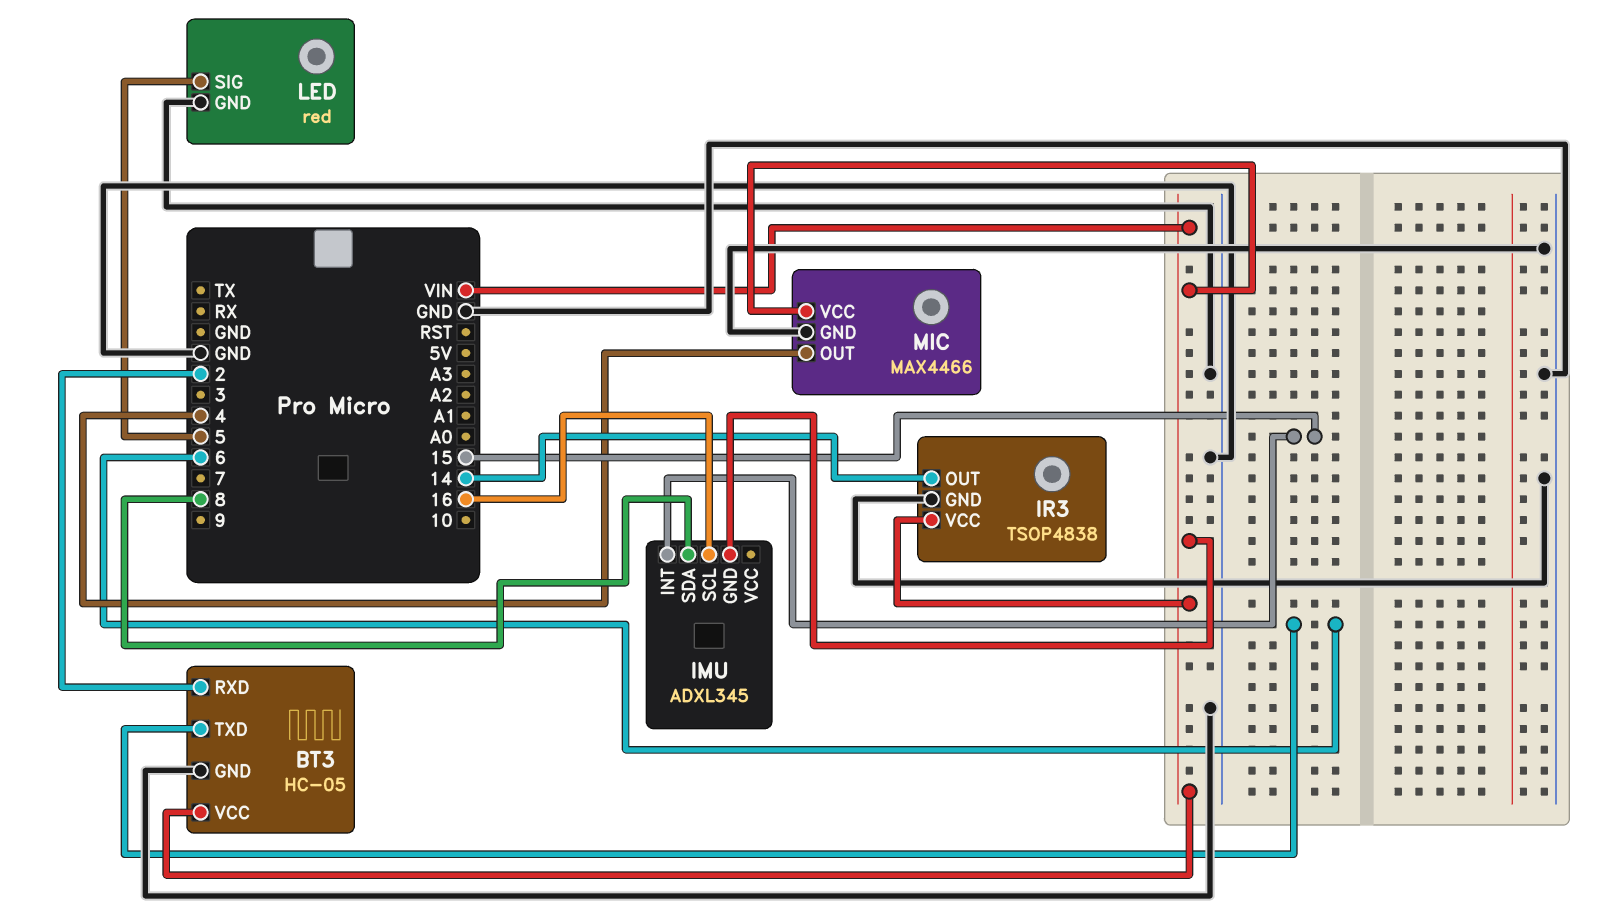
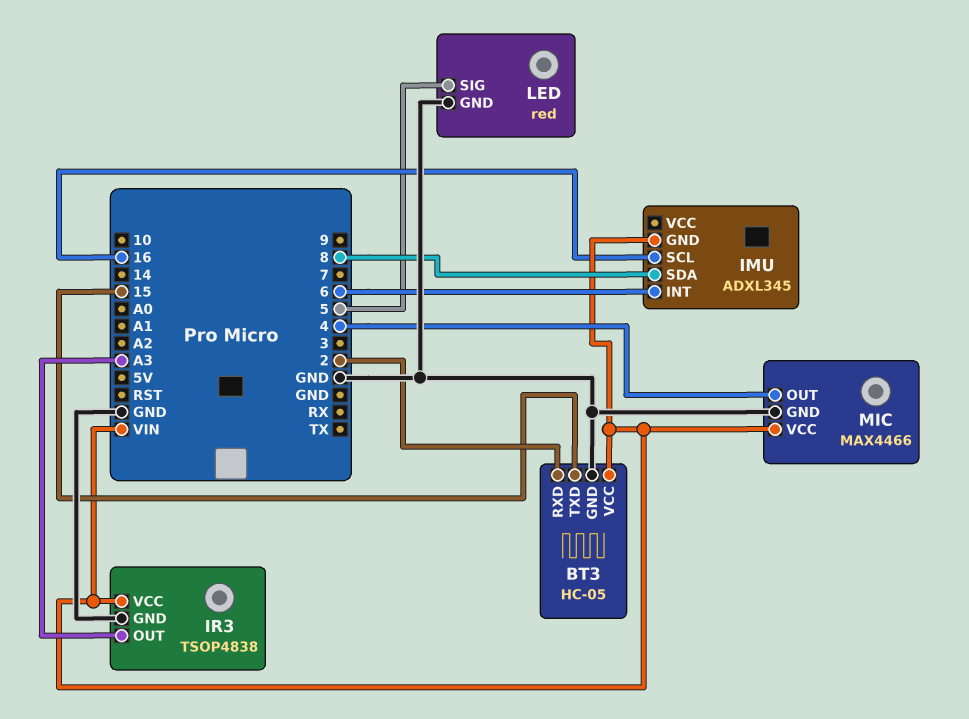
BT3 pin TXD: 6 -> 15
IMU pin INT: 15 -> 6
IR3 pin OUT: 14 -> A3

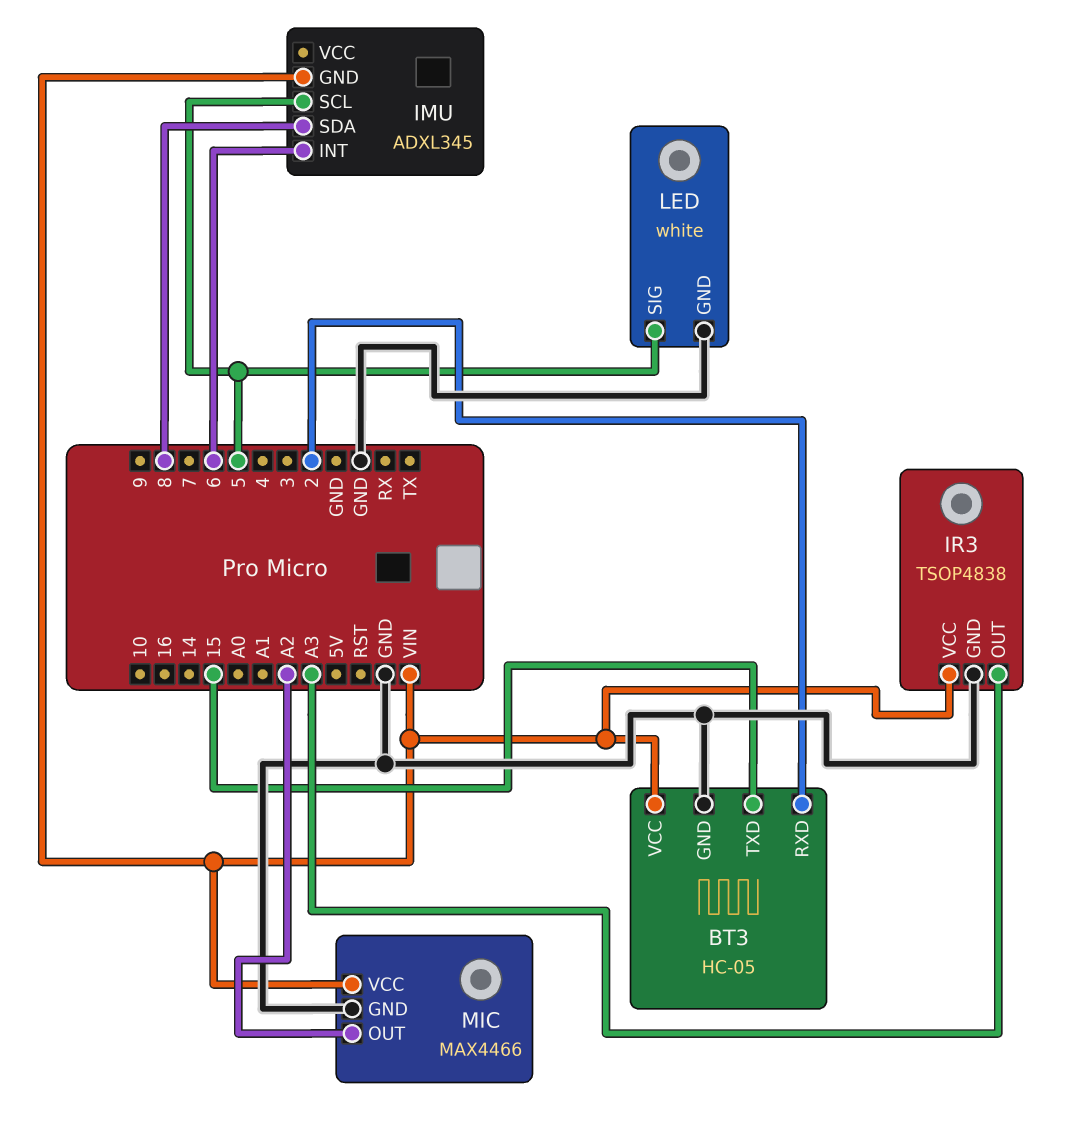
IMU pin SCL: 16 -> 5
LED: red -> white
MIC pin OUT: 4 -> A2

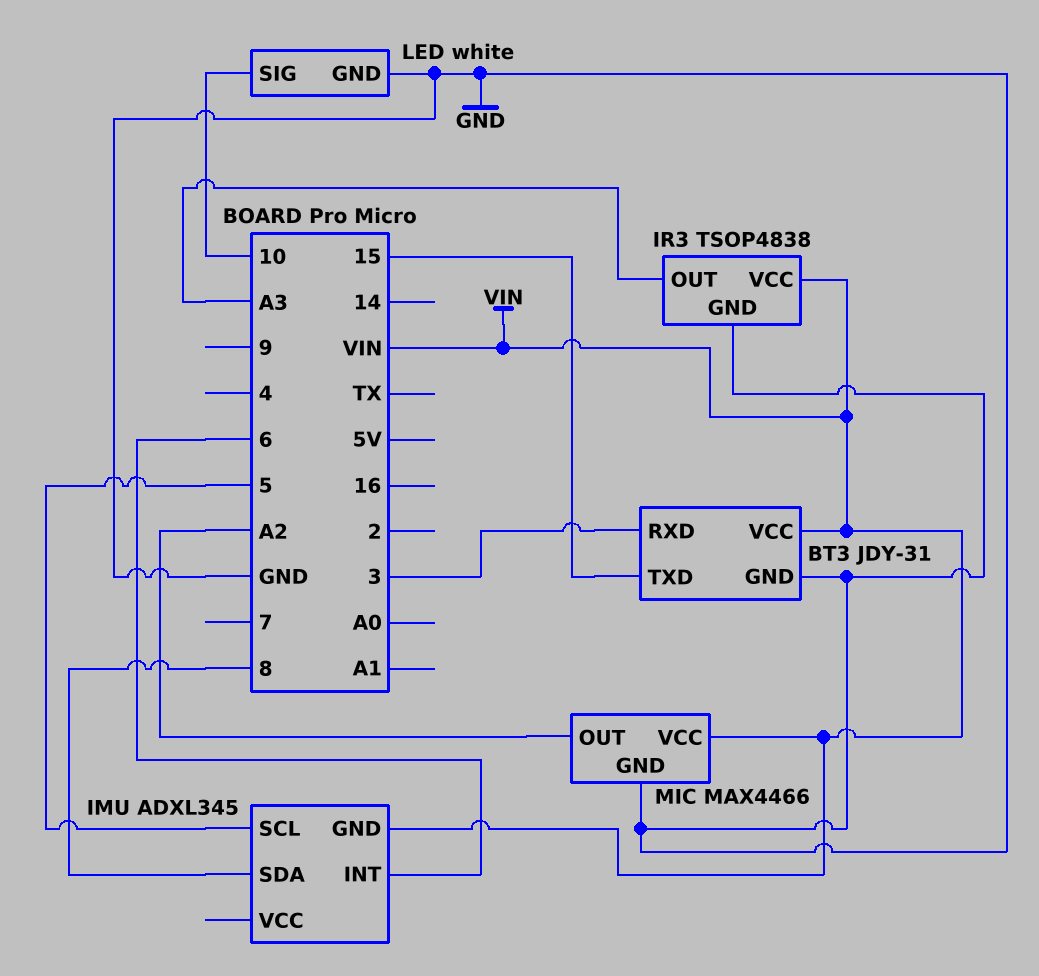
BT3: HC-05 -> JDY-31
BT3 pin RXD: 2 -> 3
LED pin SIG: 5 -> 10

